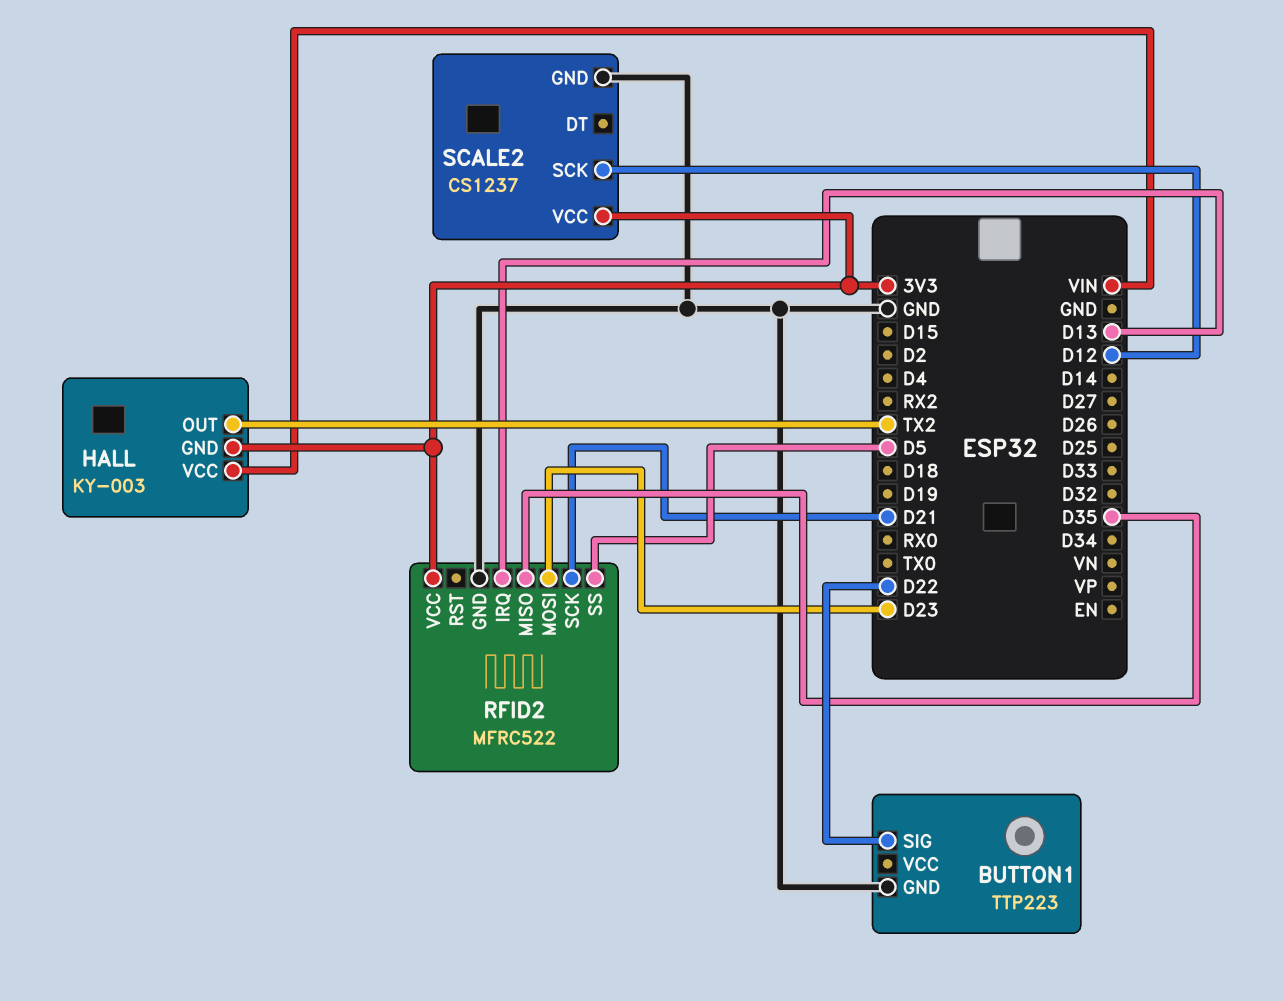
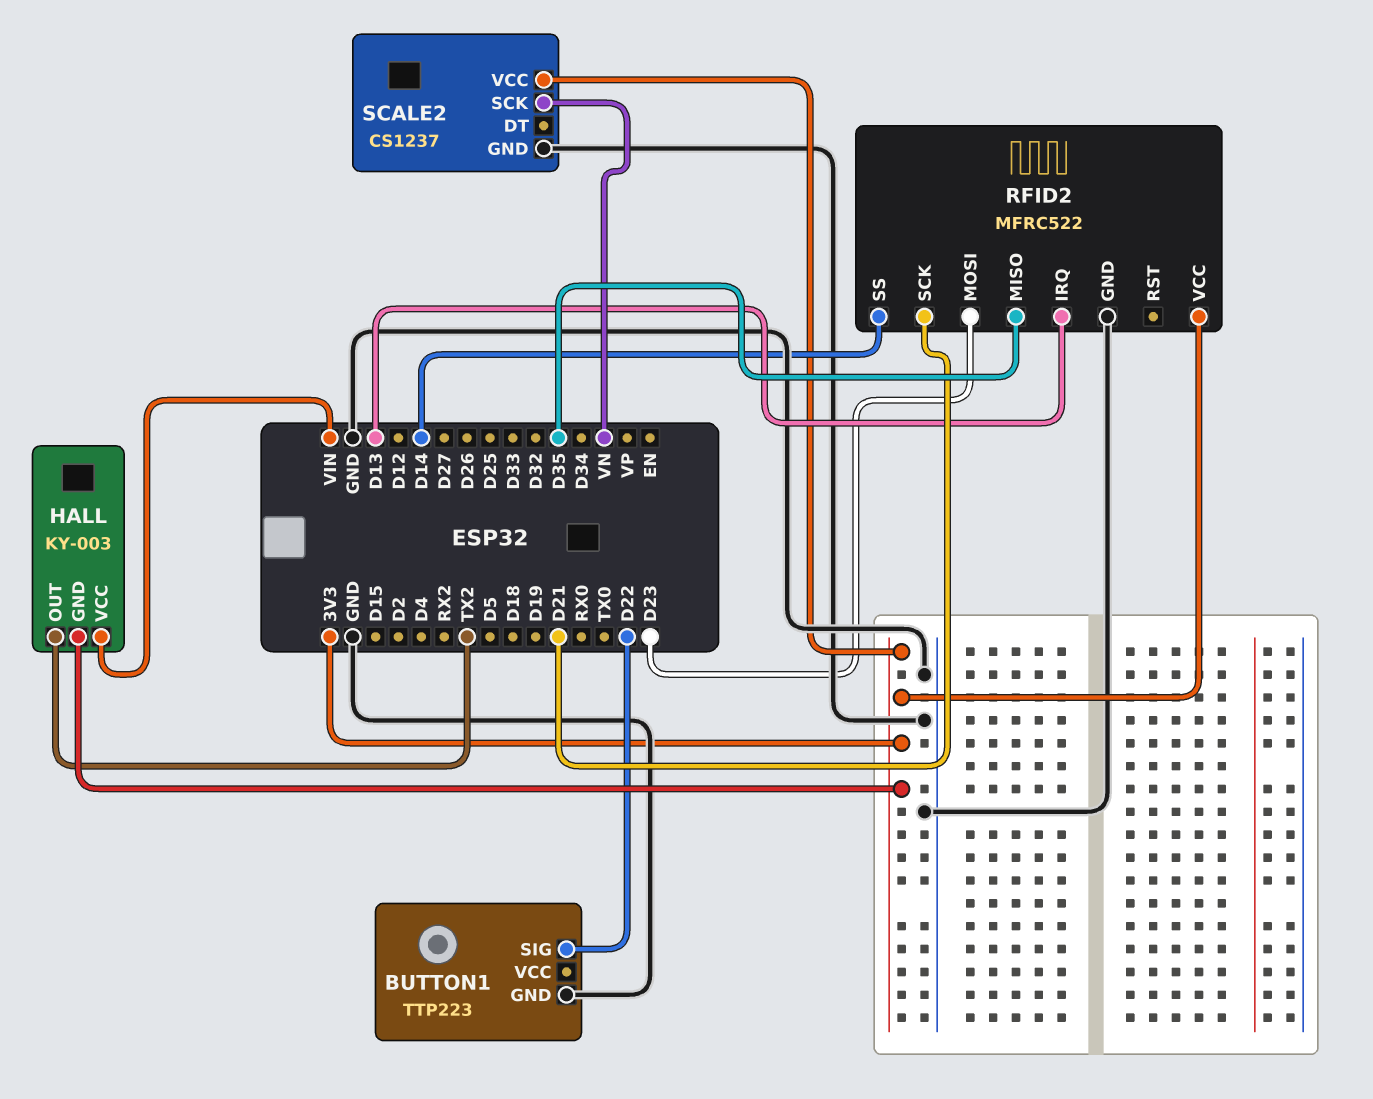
RFID2 pin SS: D5 -> D14
SCALE2 pin SCK: D12 -> VN

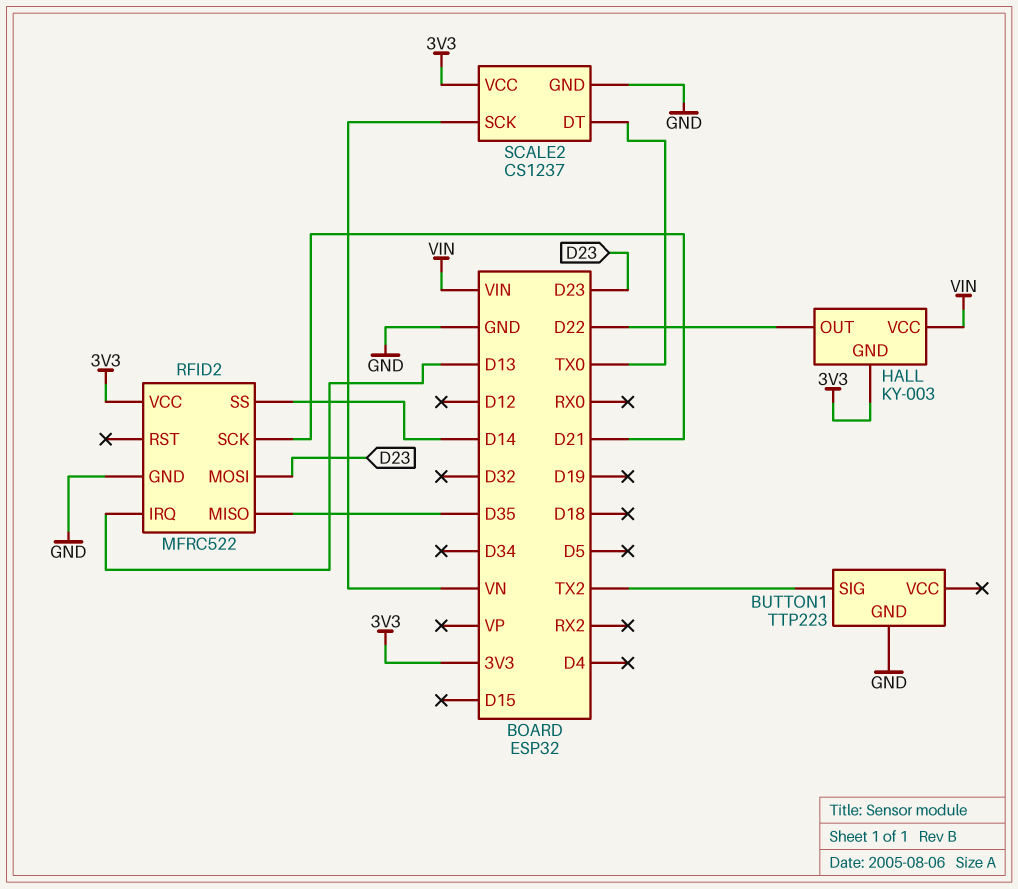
BUTTON1 pin SIG: D22 -> TX2
HALL pin OUT: TX2 -> D22
SCALE2 pin DT: none -> TX0

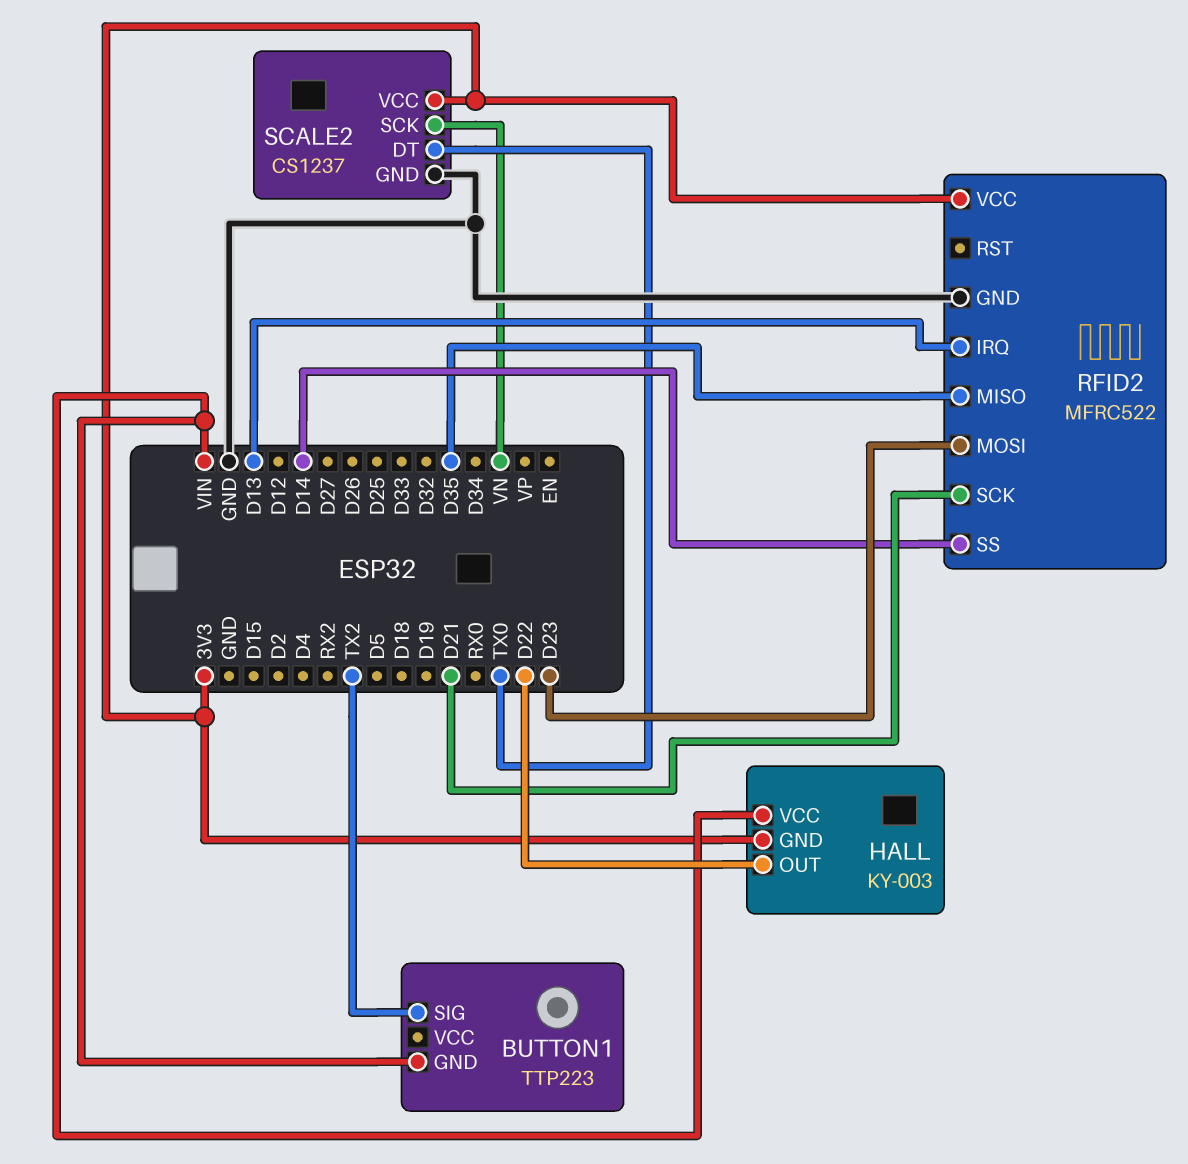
BUTTON1 pin GND: GND -> VIN

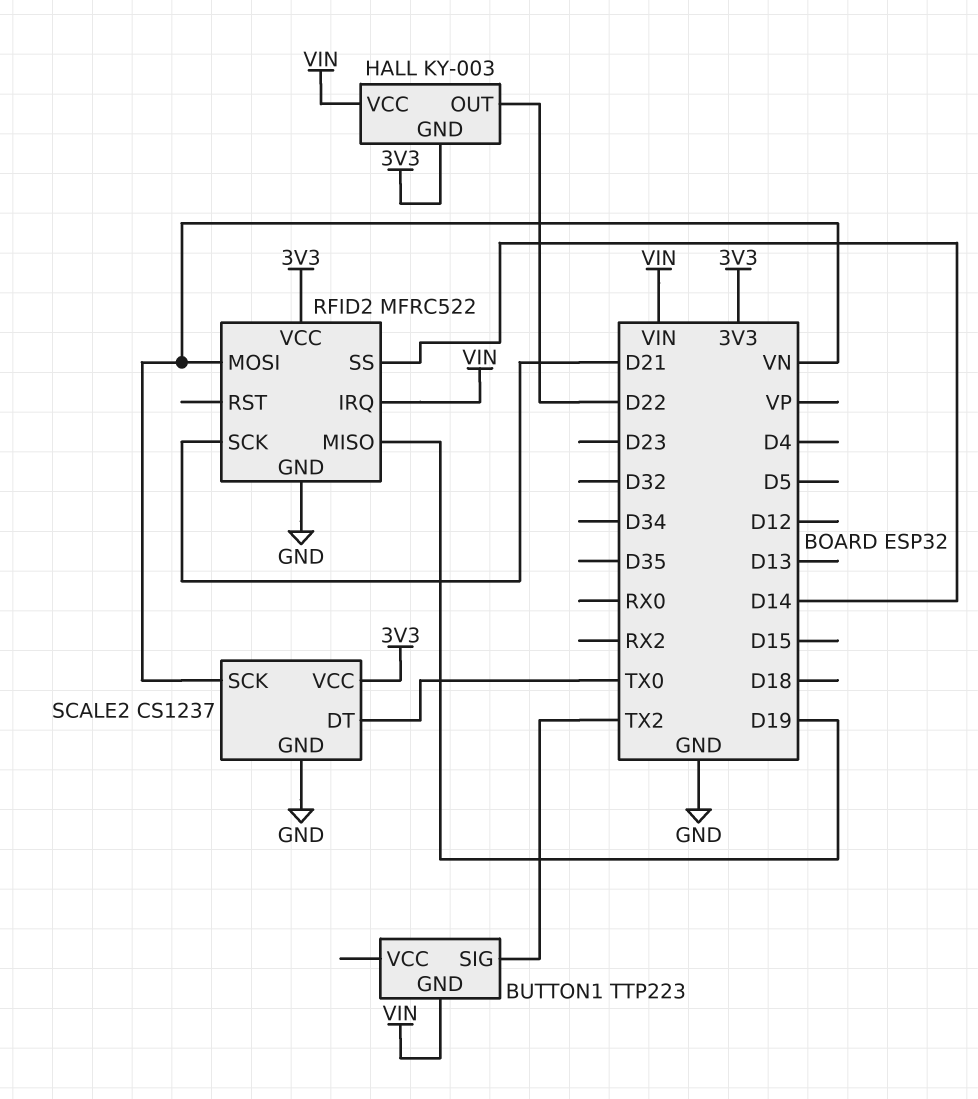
RFID2 pin IRQ: D13 -> VIN
RFID2 pin MISO: D35 -> D19
RFID2 pin MOSI: D23 -> VN

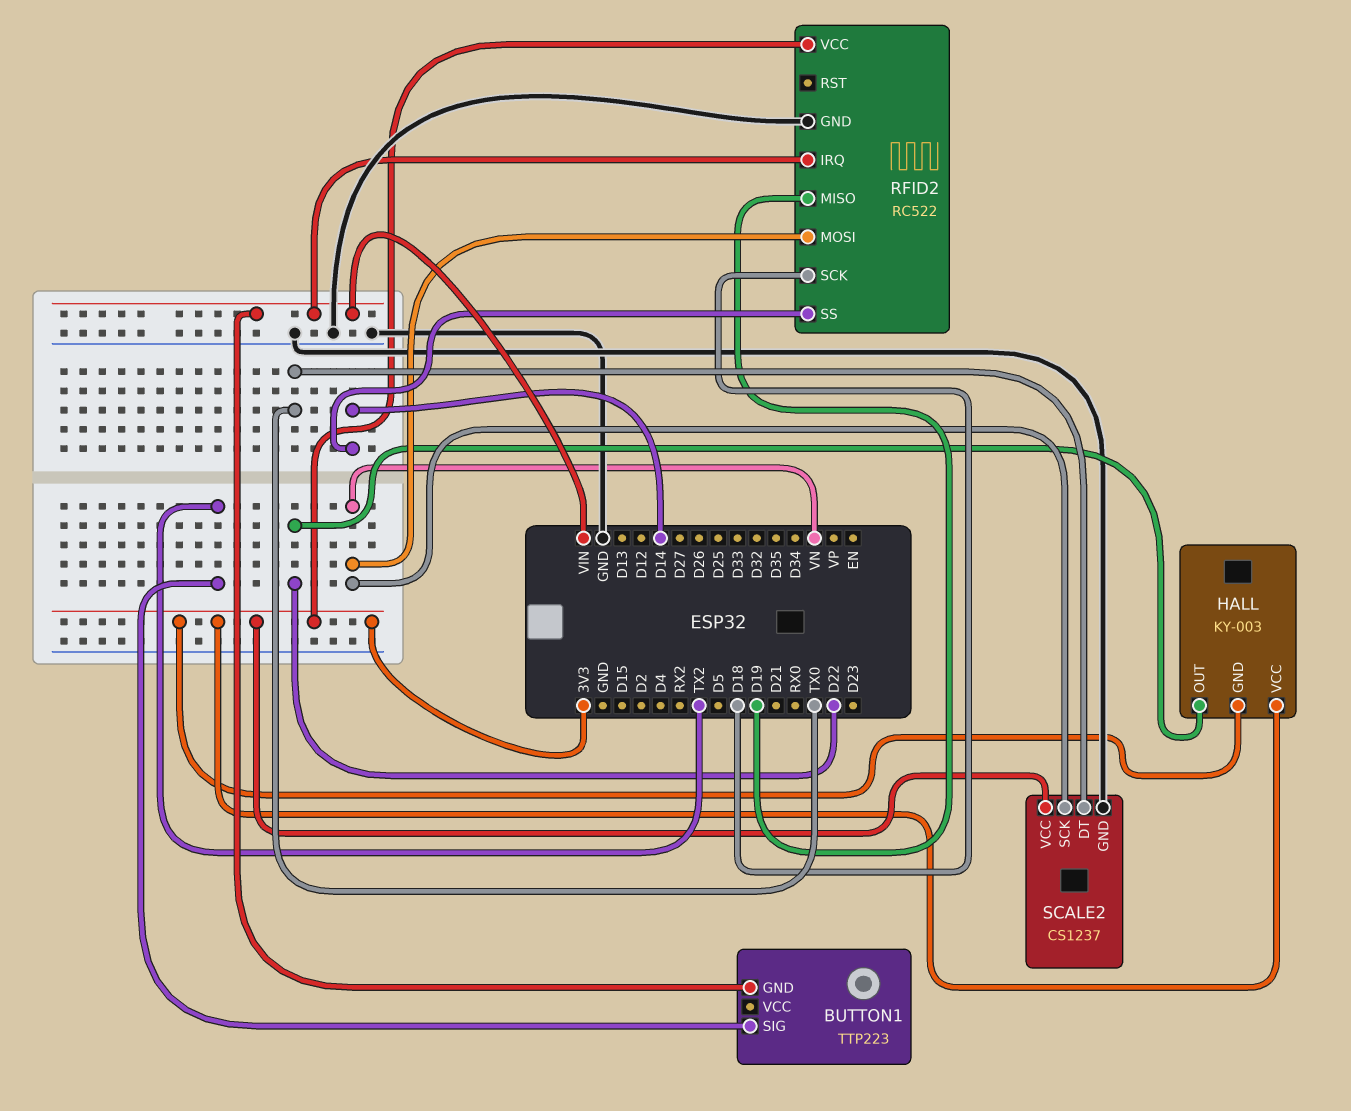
HALL pin VCC: VIN -> 3V3
RFID2: MFRC522 -> RC522
RFID2 pin SCK: D21 -> D18

